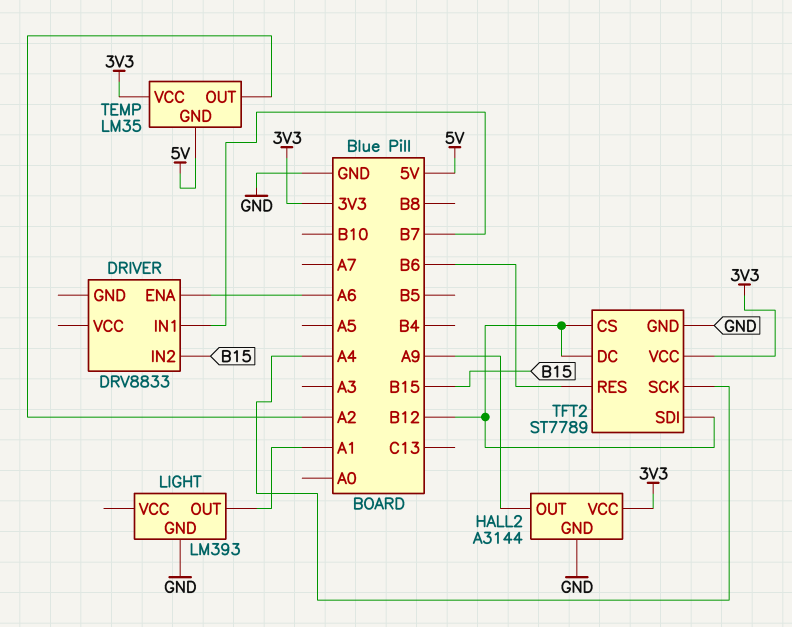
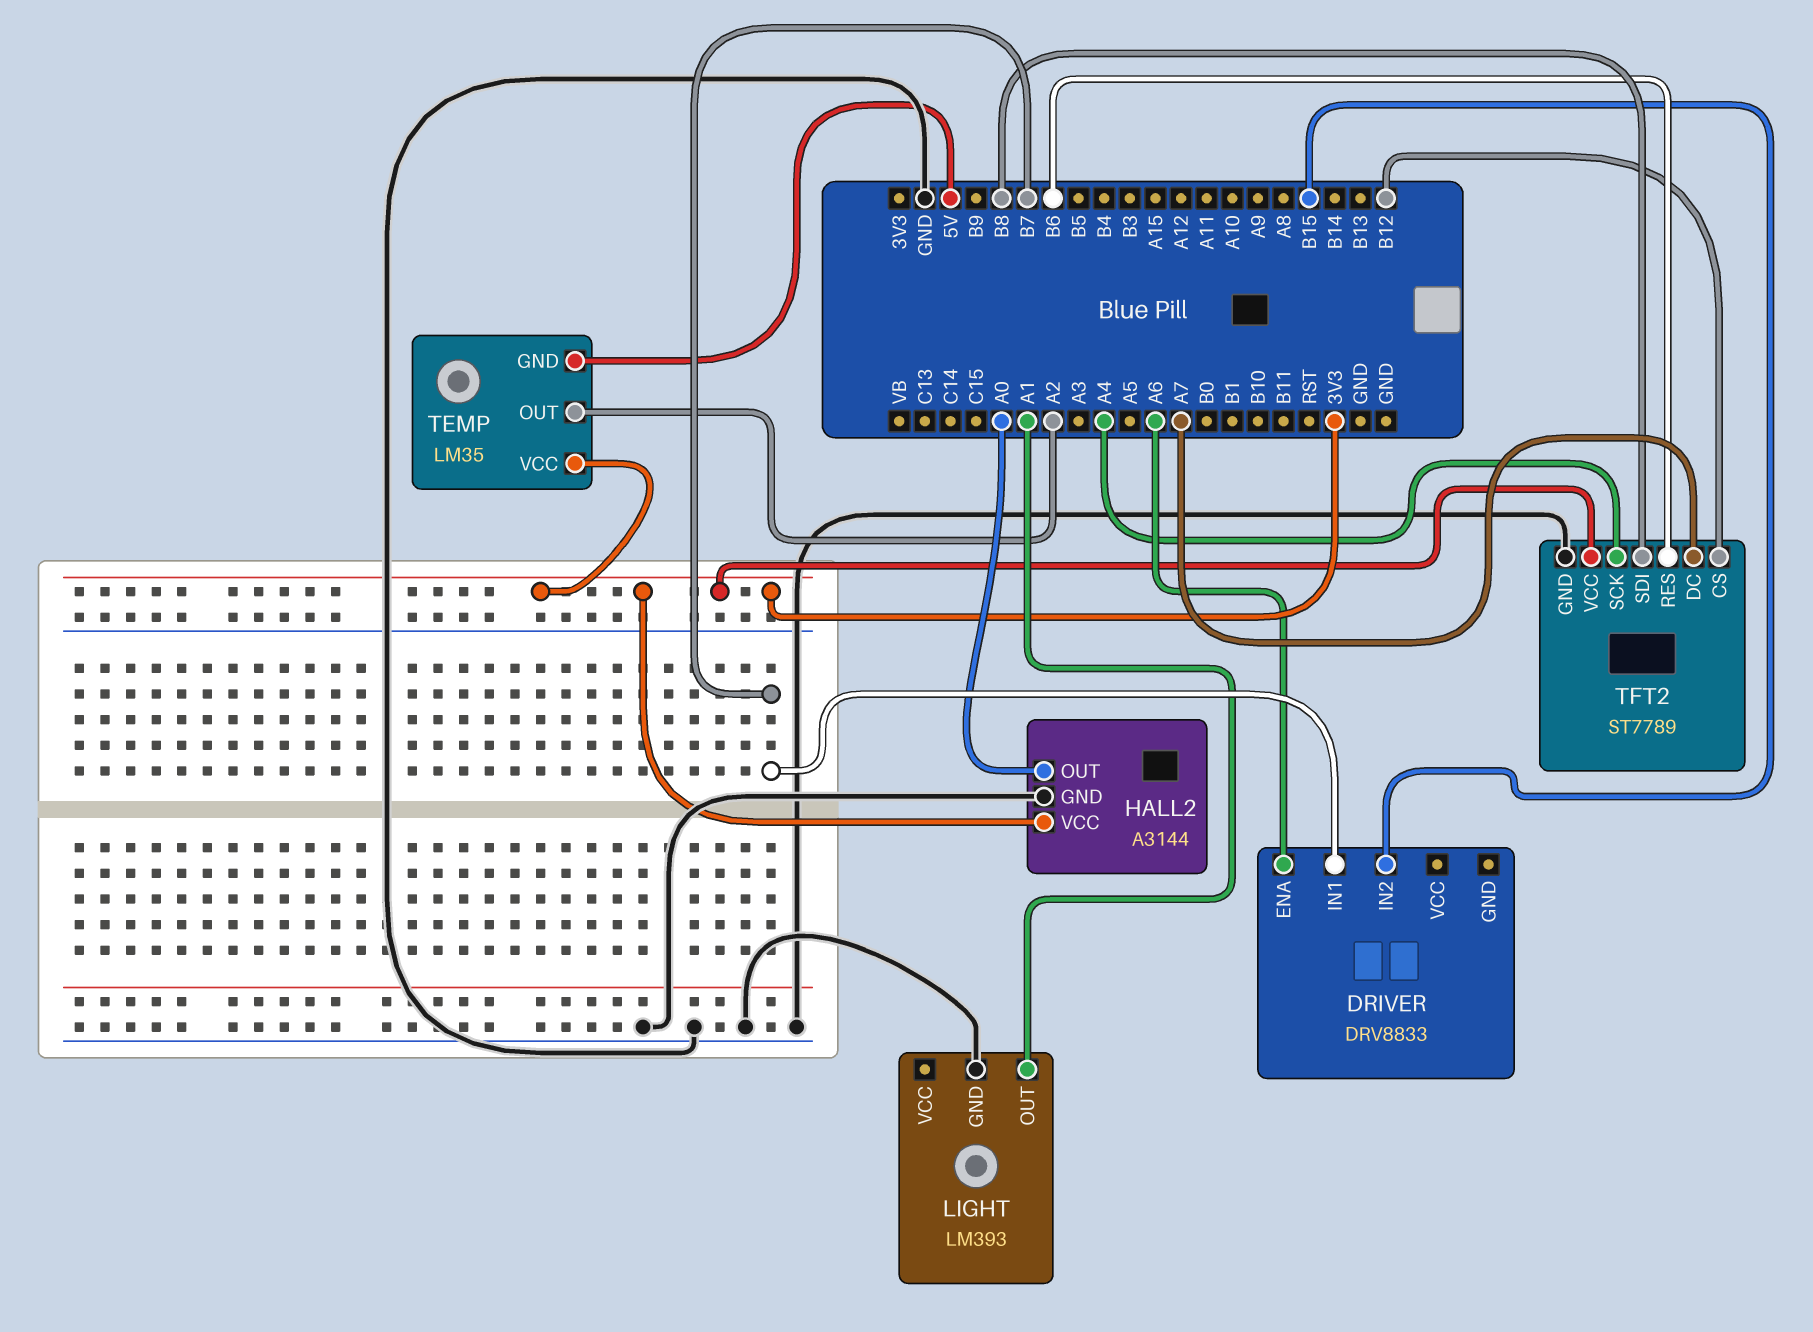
HALL2 pin OUT: A9 -> A0
TFT2 pin DC: B12 -> A7
TFT2 pin SDI: B12 -> B8

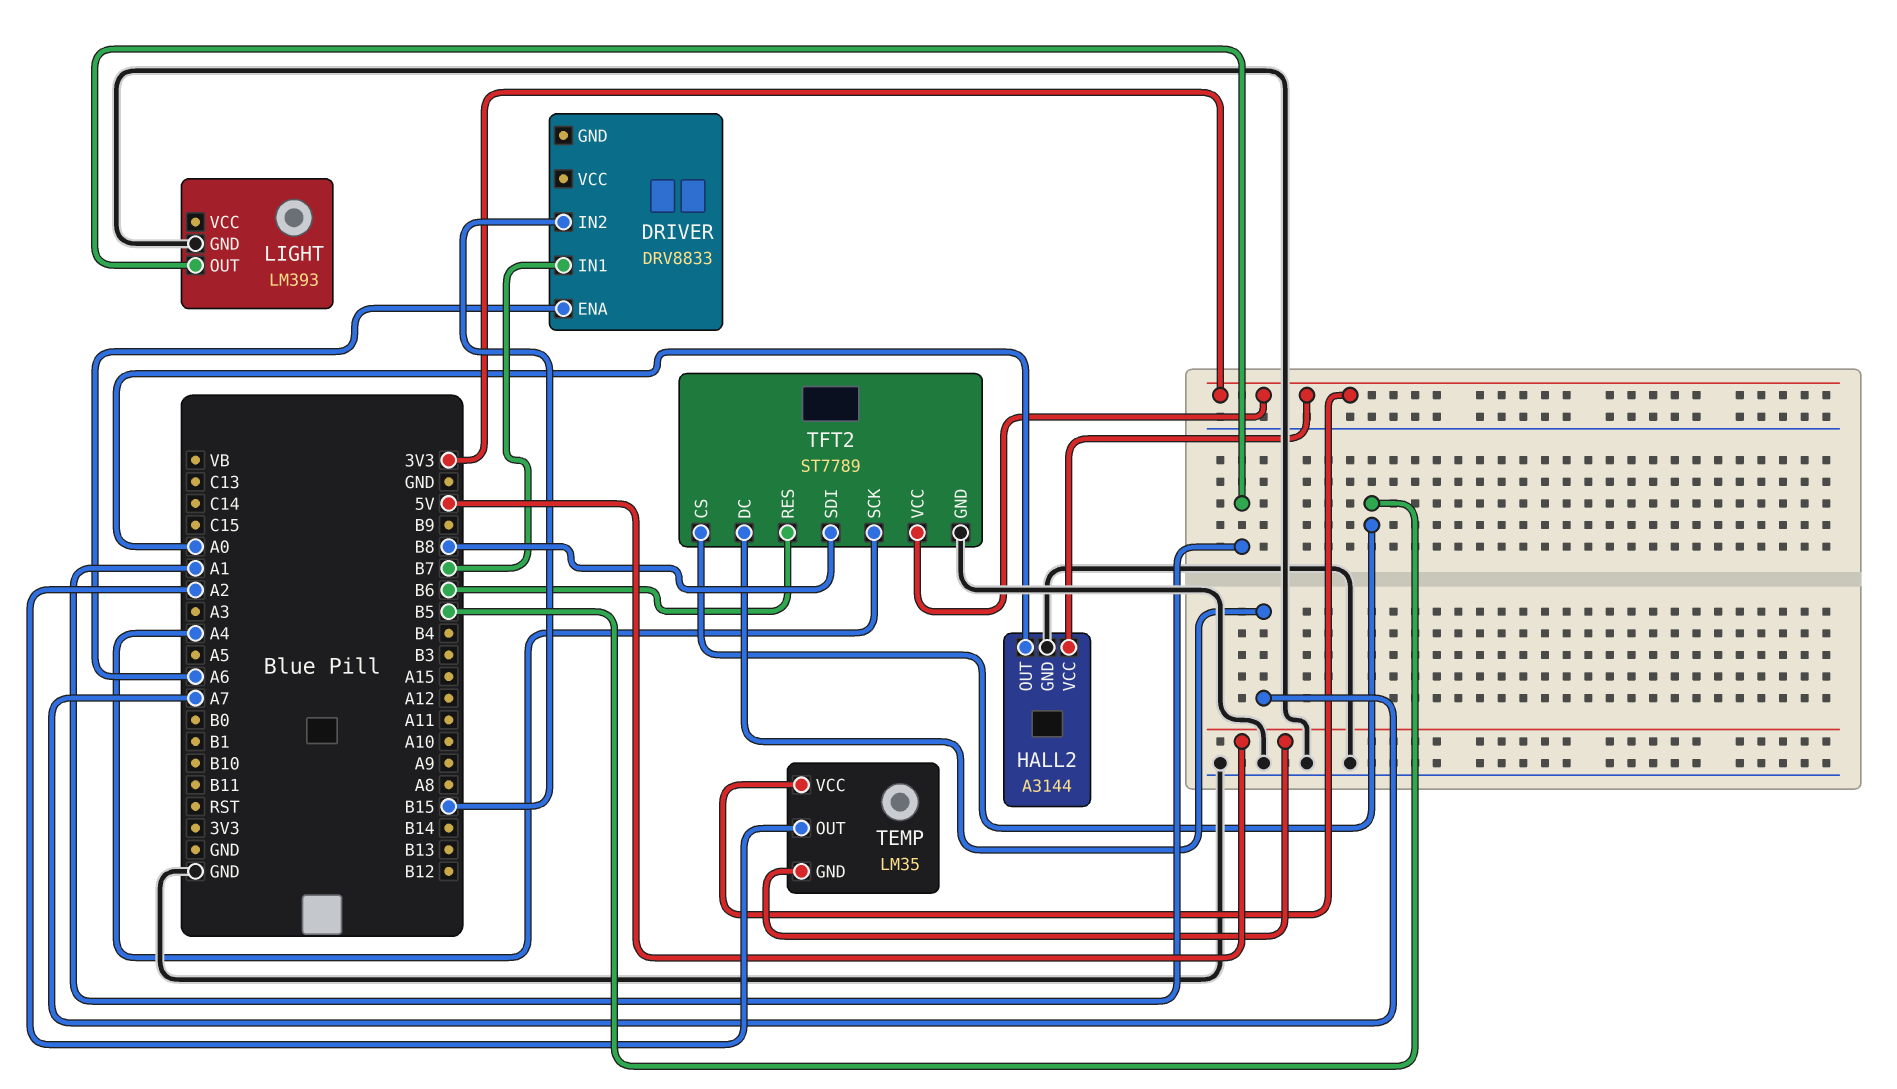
TFT2 pin CS: B12 -> B5

